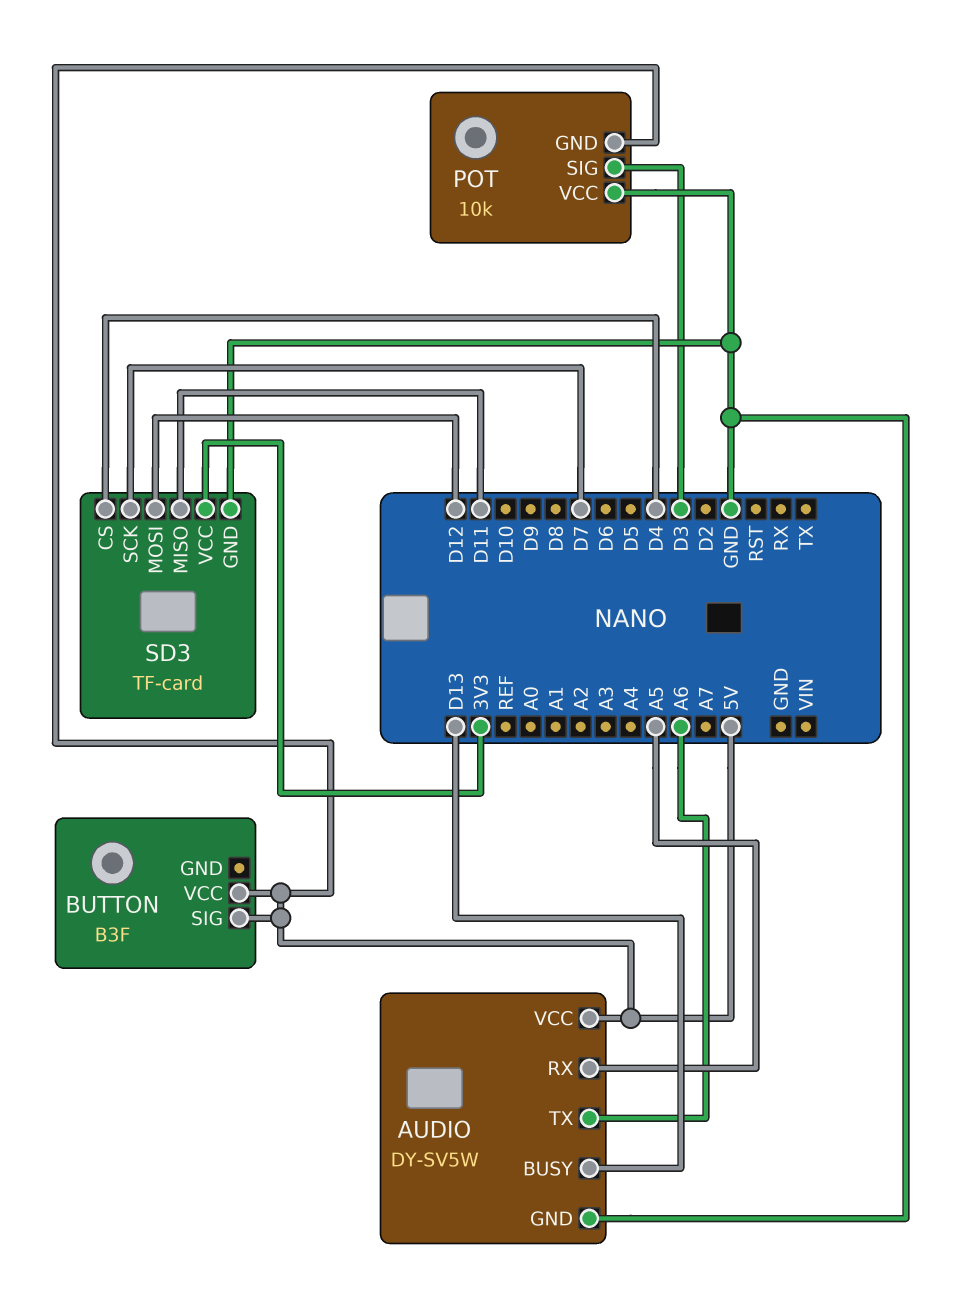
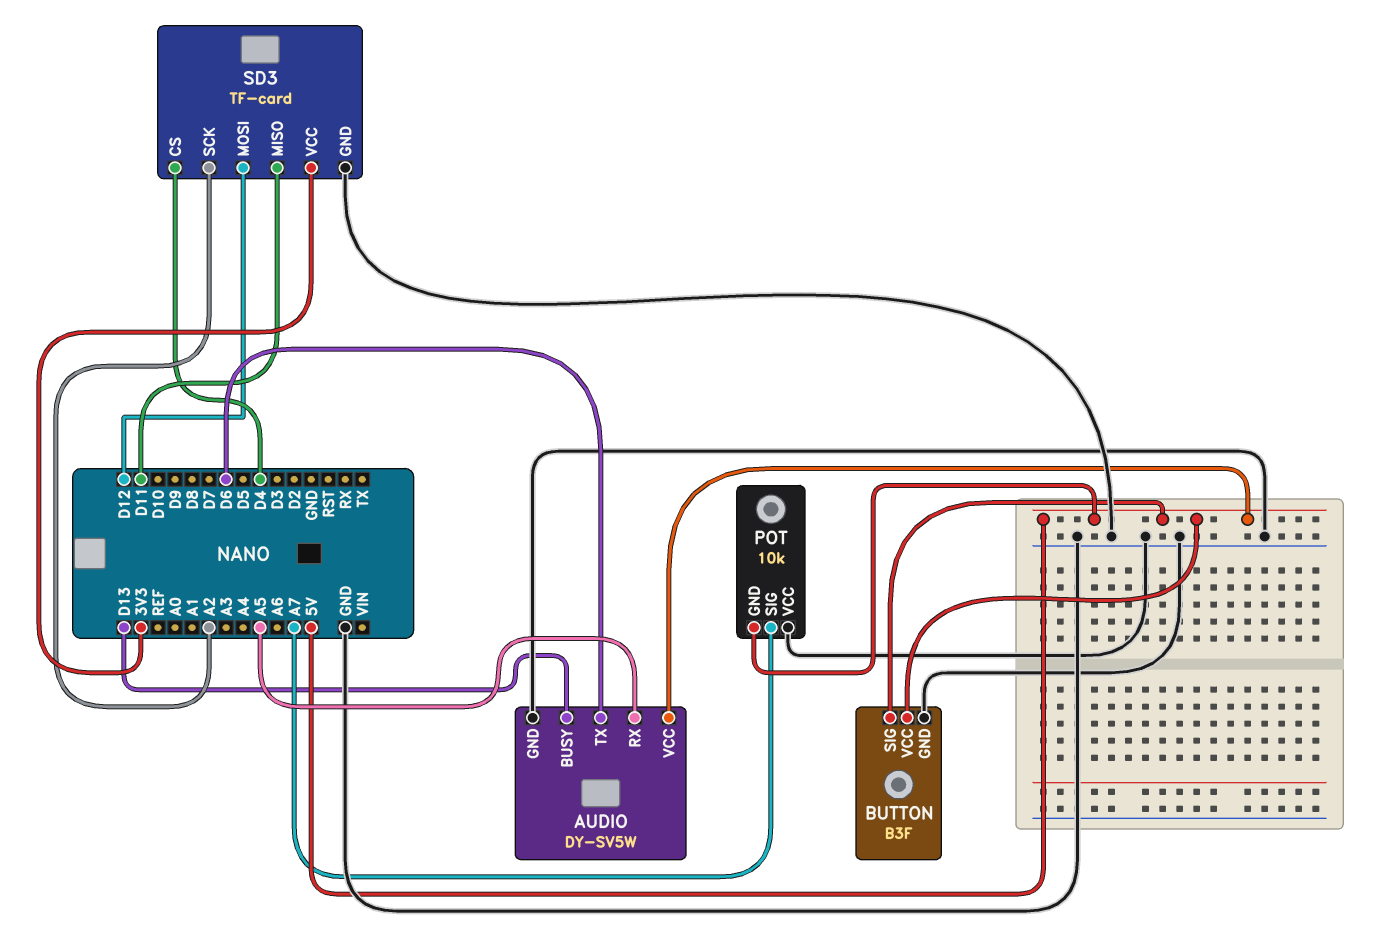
AUDIO pin TX: A6 -> D6
BUTTON pin GND: none -> GND
POT pin SIG: D3 -> A7
SD3 pin SCK: D7 -> A2

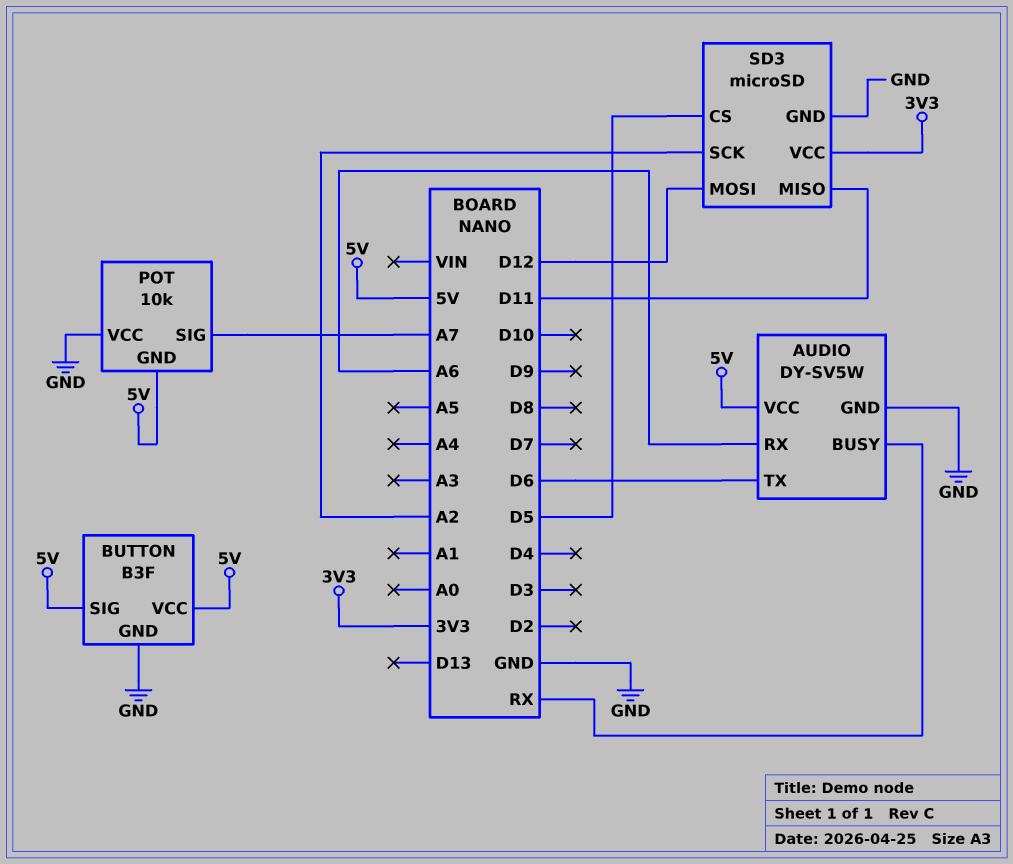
AUDIO pin BUSY: D13 -> RX
AUDIO pin RX: A5 -> A6
SD3: TF-card -> microSD
SD3 pin CS: D4 -> D5

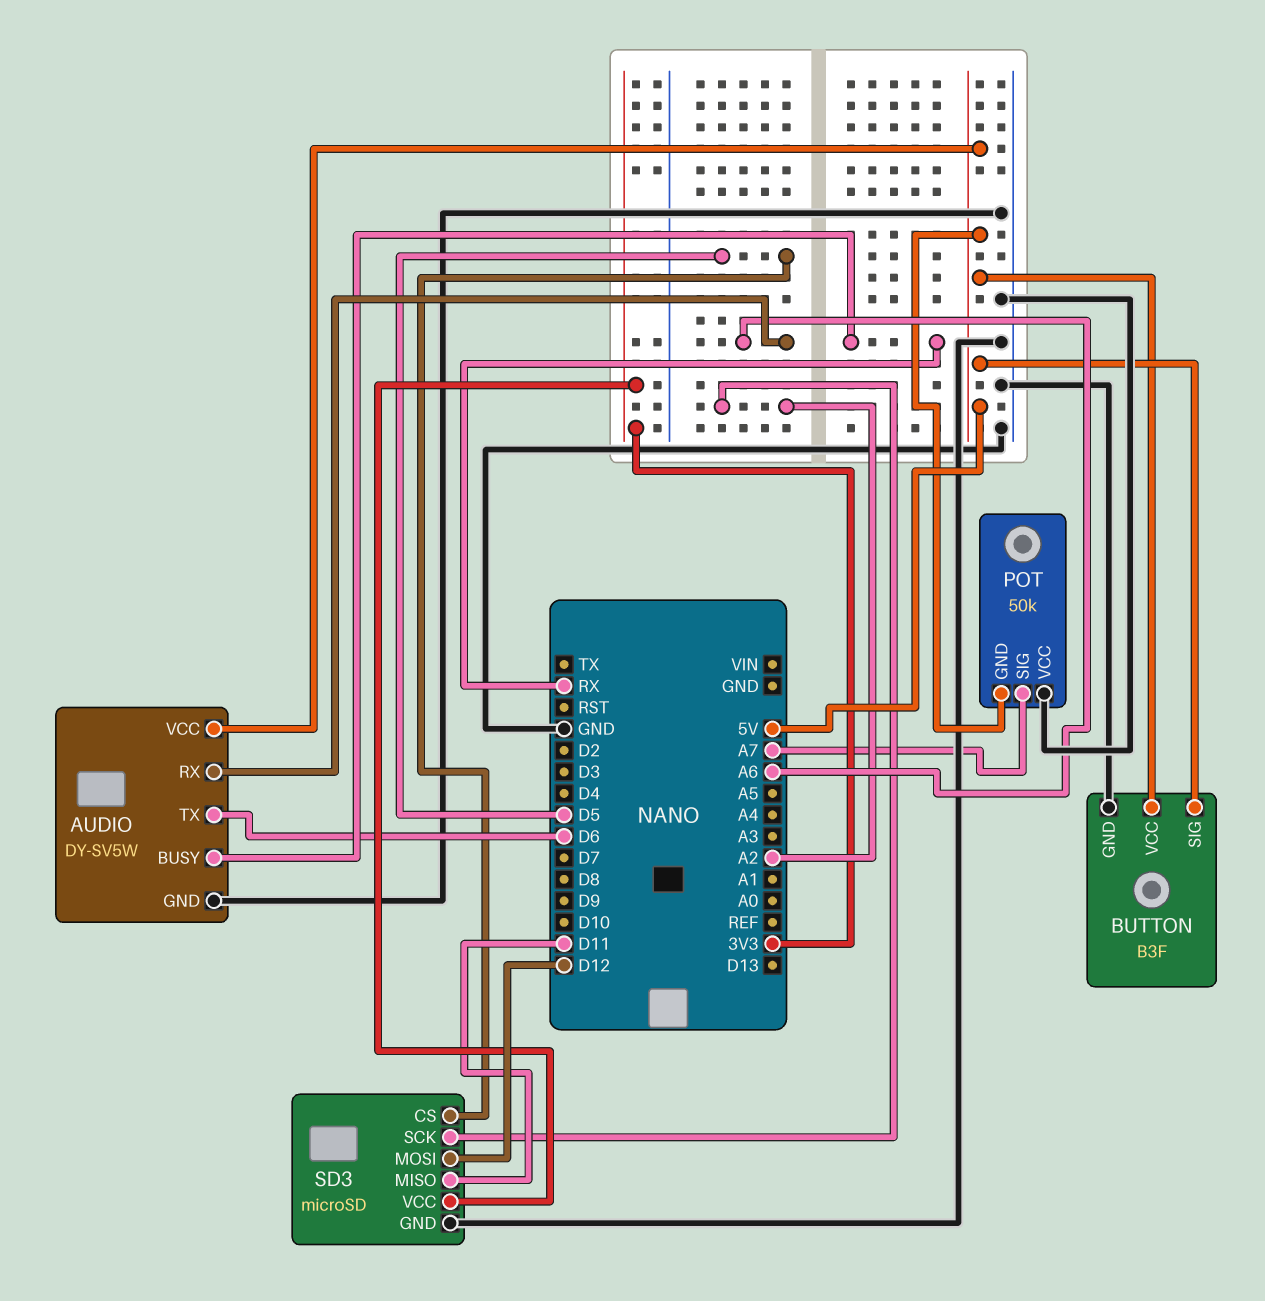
POT: 10k -> 50k

